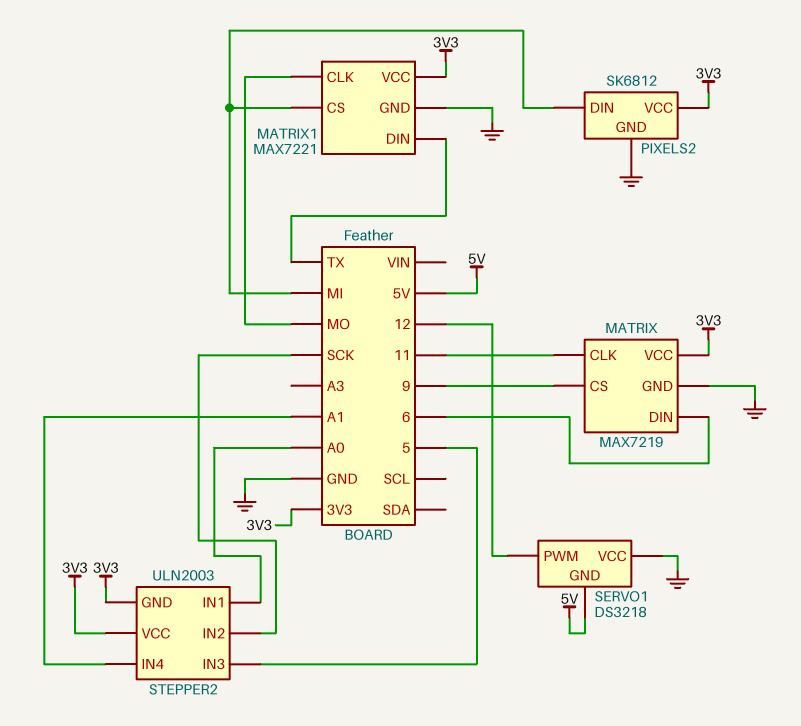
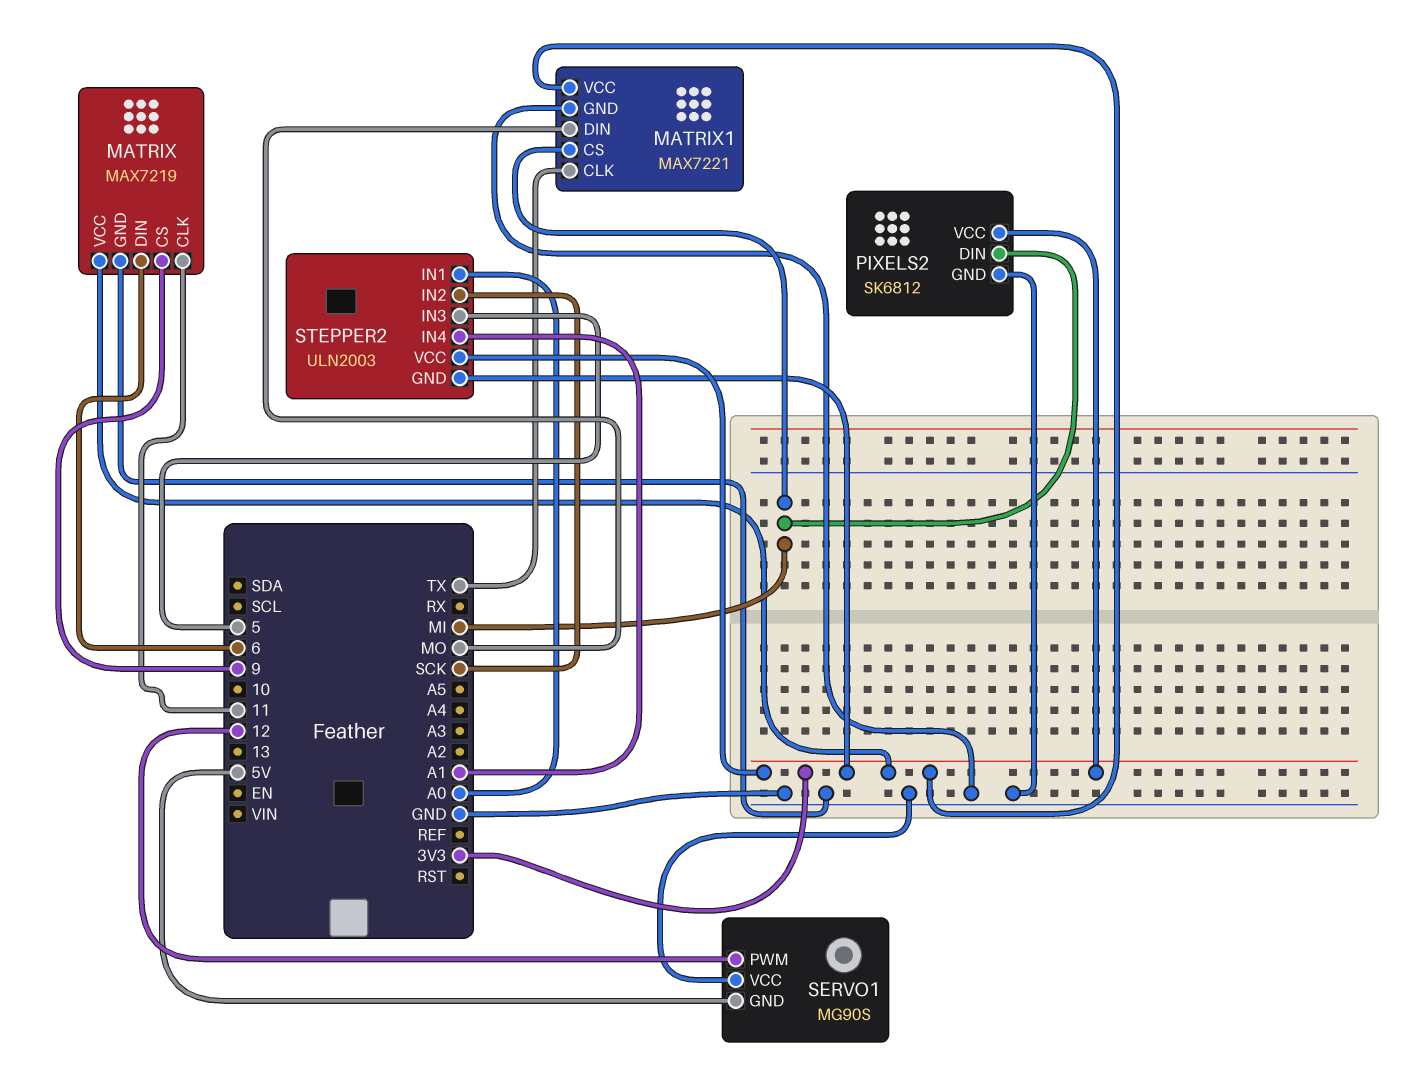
MATRIX1 pin CLK: MO -> TX
MATRIX1 pin DIN: TX -> MO
SERVO1: DS3218 -> MG90S

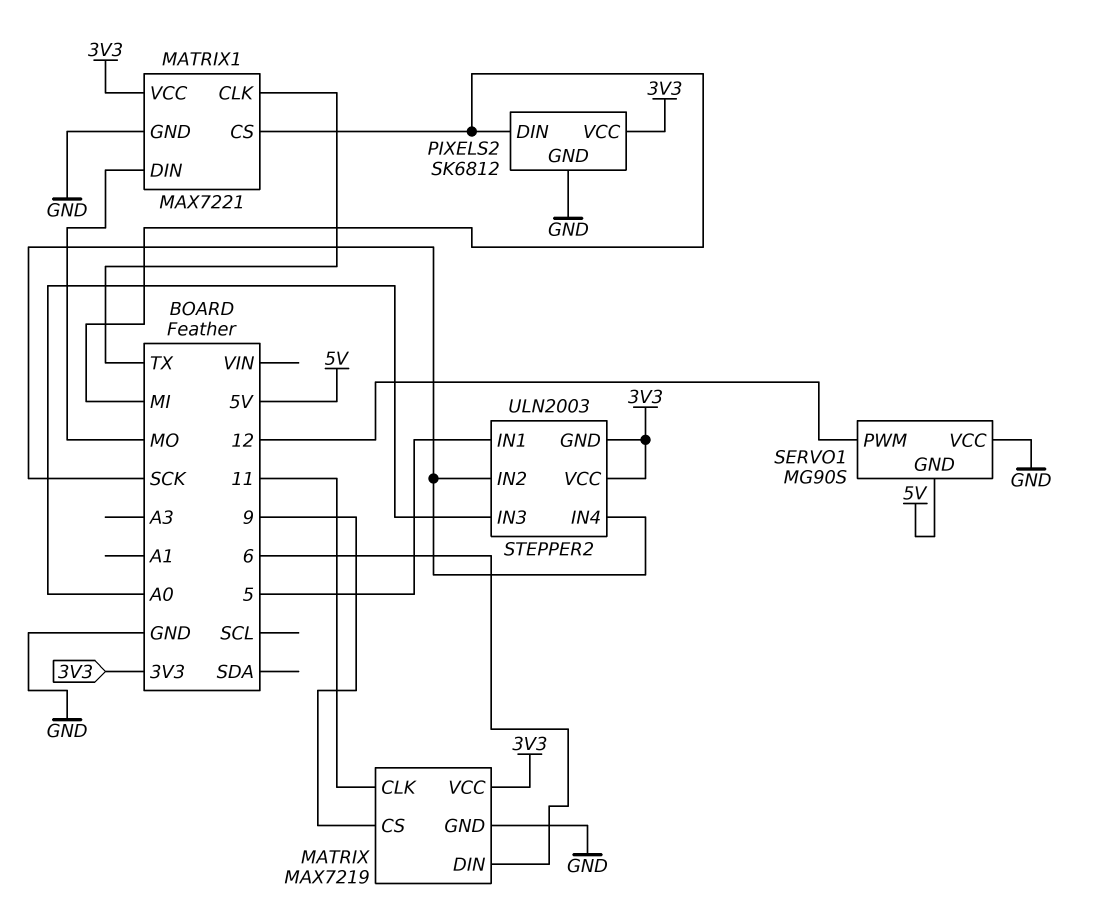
STEPPER2 pin IN1: A0 -> 5
STEPPER2 pin IN3: 5 -> A0
STEPPER2 pin IN4: A1 -> SCK

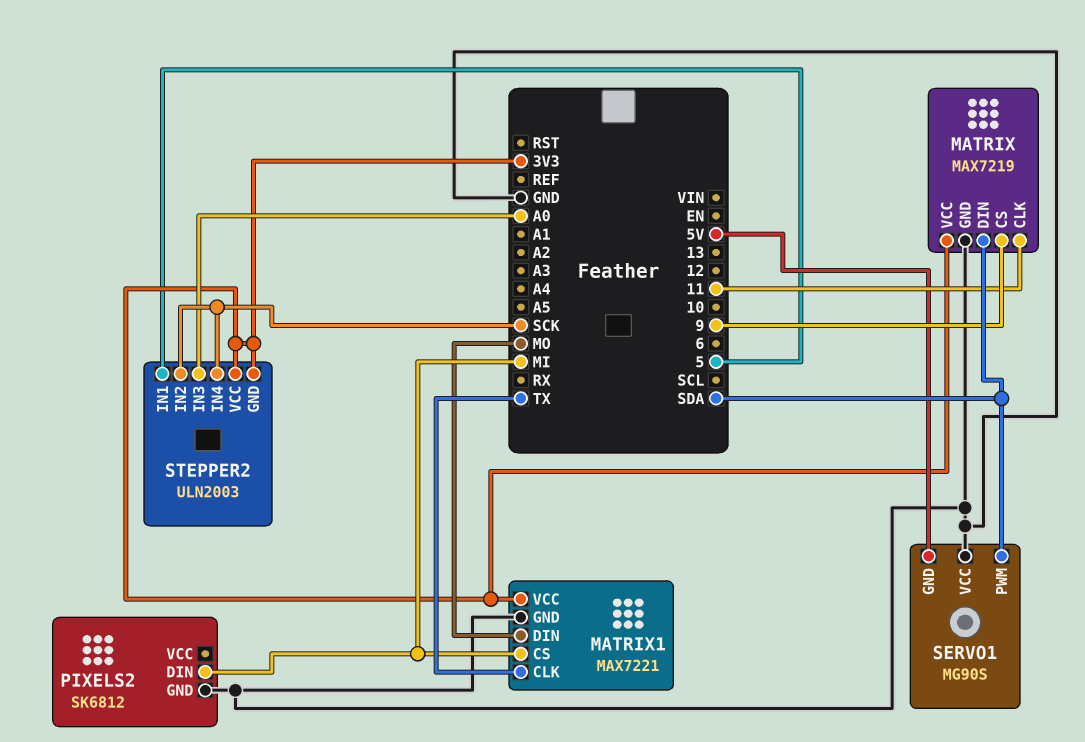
MATRIX pin DIN: 6 -> SDA
PIXELS2 pin VCC: 3V3 -> none
SERVO1 pin PWM: 12 -> SDA

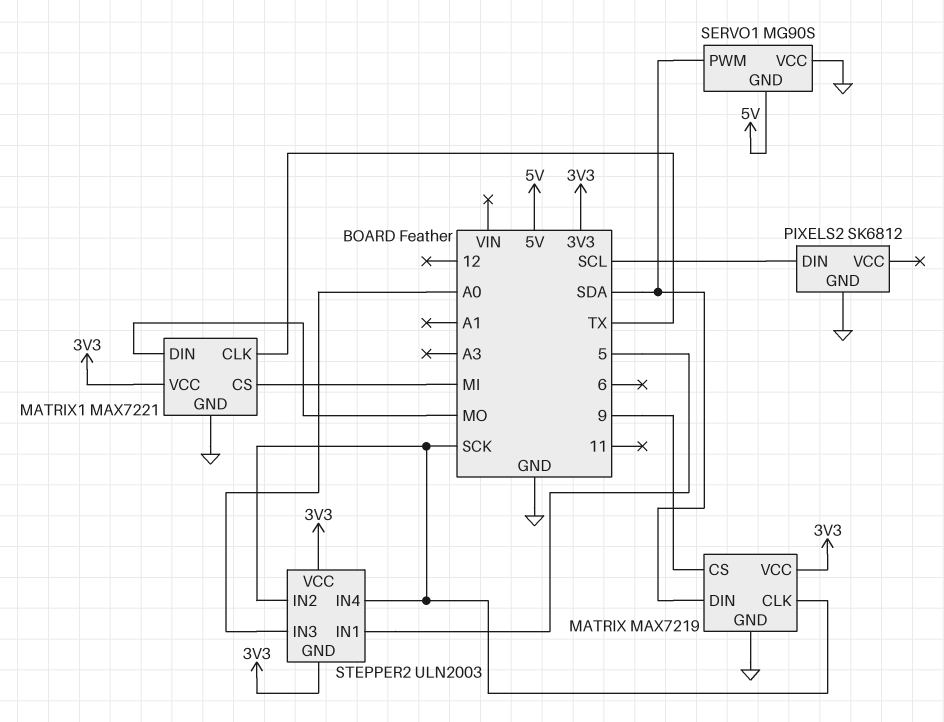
MATRIX pin CLK: 11 -> SCK
PIXELS2 pin DIN: MI -> SCL

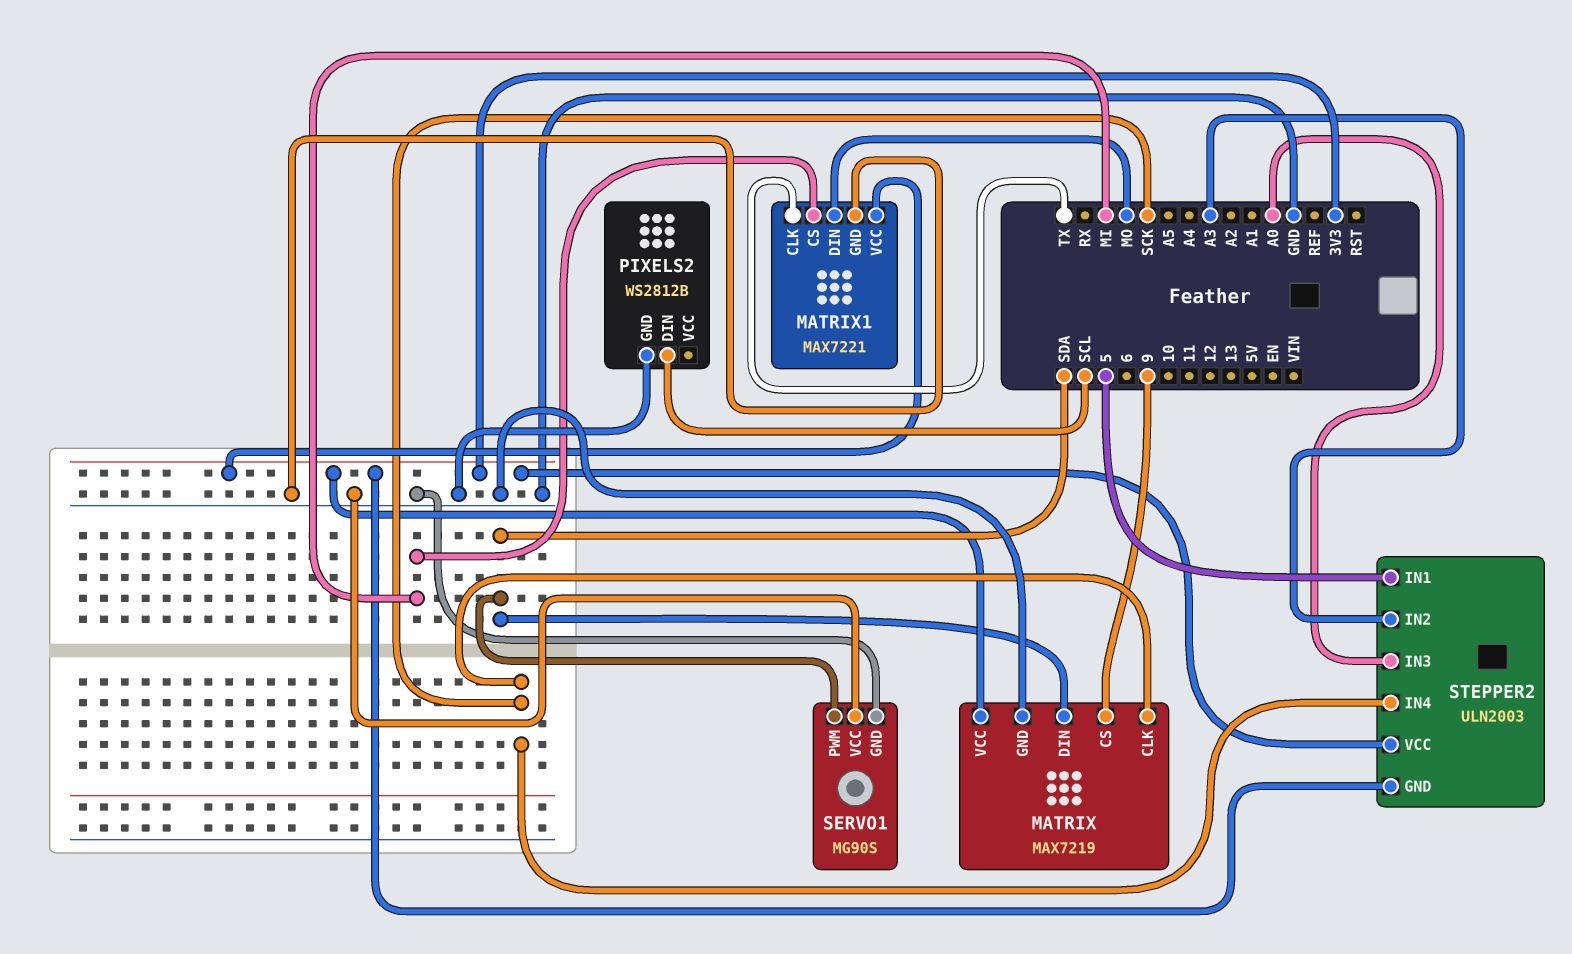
PIXELS2: SK6812 -> WS2812B
SERVO1 pin GND: 5V -> GND
STEPPER2 pin IN2: SCK -> A3

